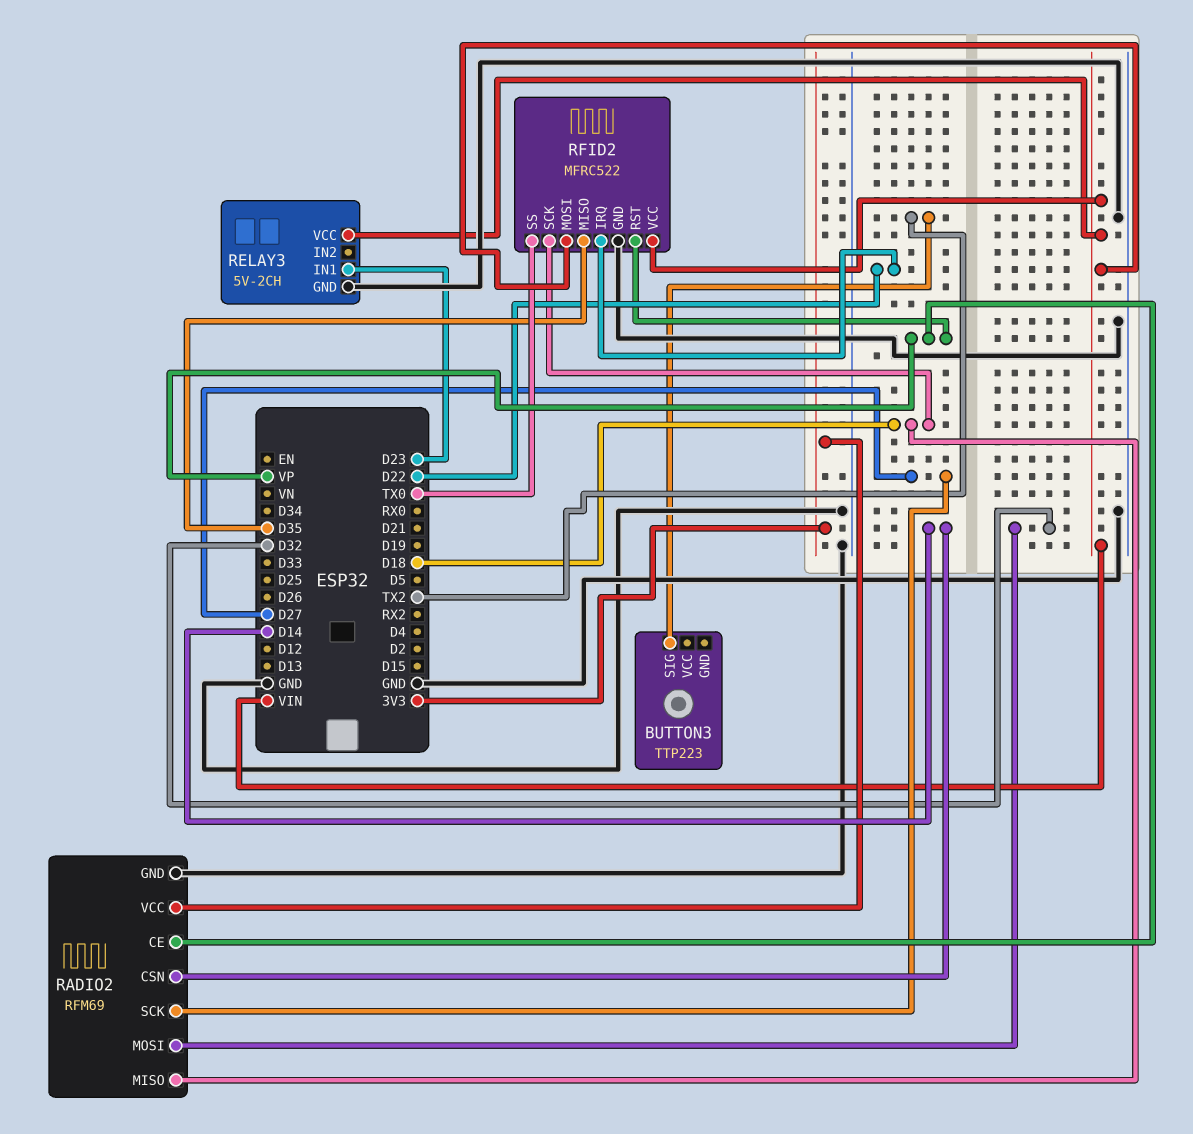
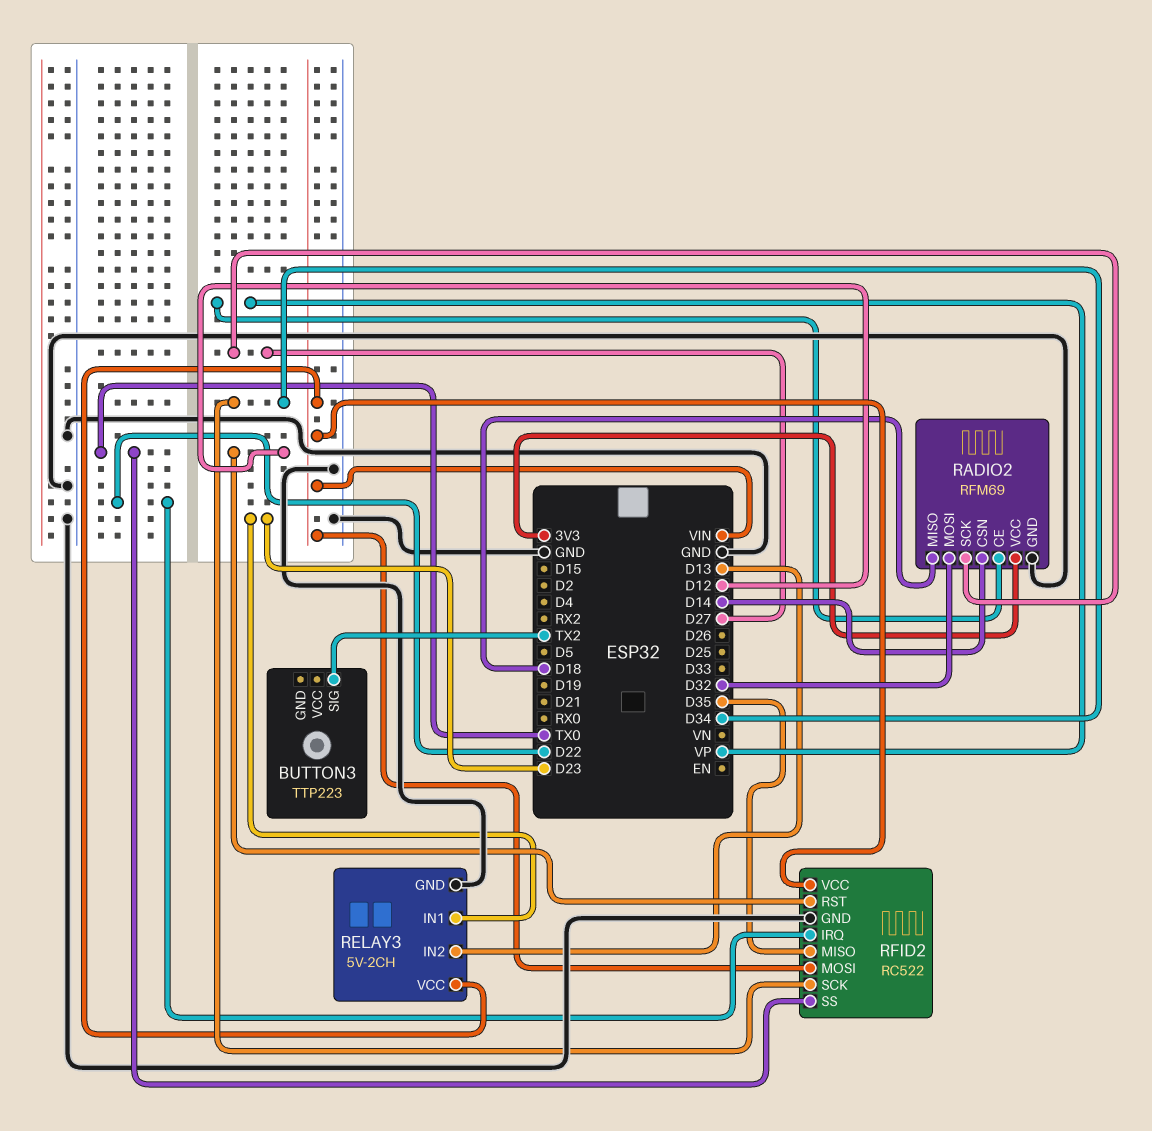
RELAY3 pin IN2: none -> D13
RFID2: MFRC522 -> RC522
RFID2 pin RST: VP -> D12
RFID2 pin SCK: D18 -> D34

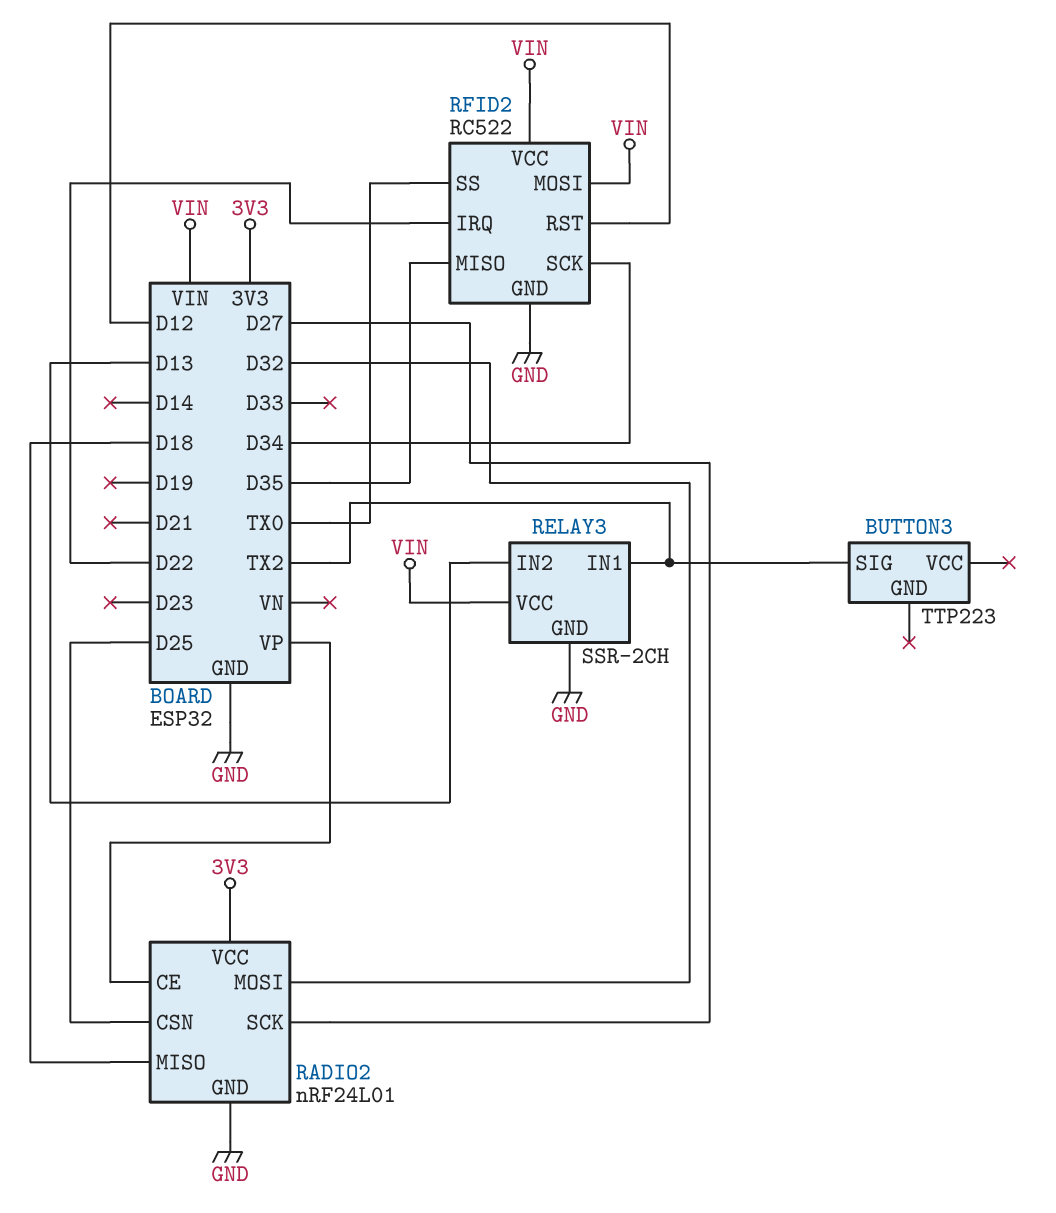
RADIO2: RFM69 -> nRF24L01
RADIO2 pin CSN: D14 -> D25
RELAY3: 5V-2CH -> SSR-2CH
RELAY3 pin IN1: D23 -> TX2

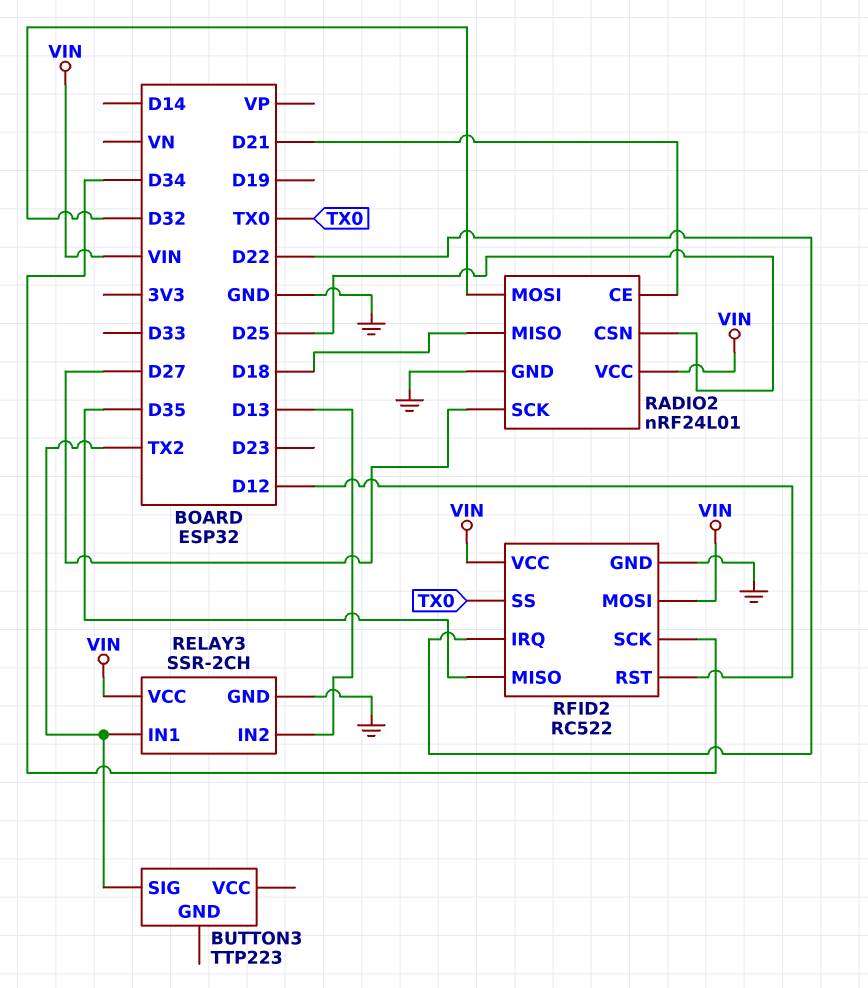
RADIO2 pin CE: VP -> D21
RADIO2 pin VCC: 3V3 -> VIN

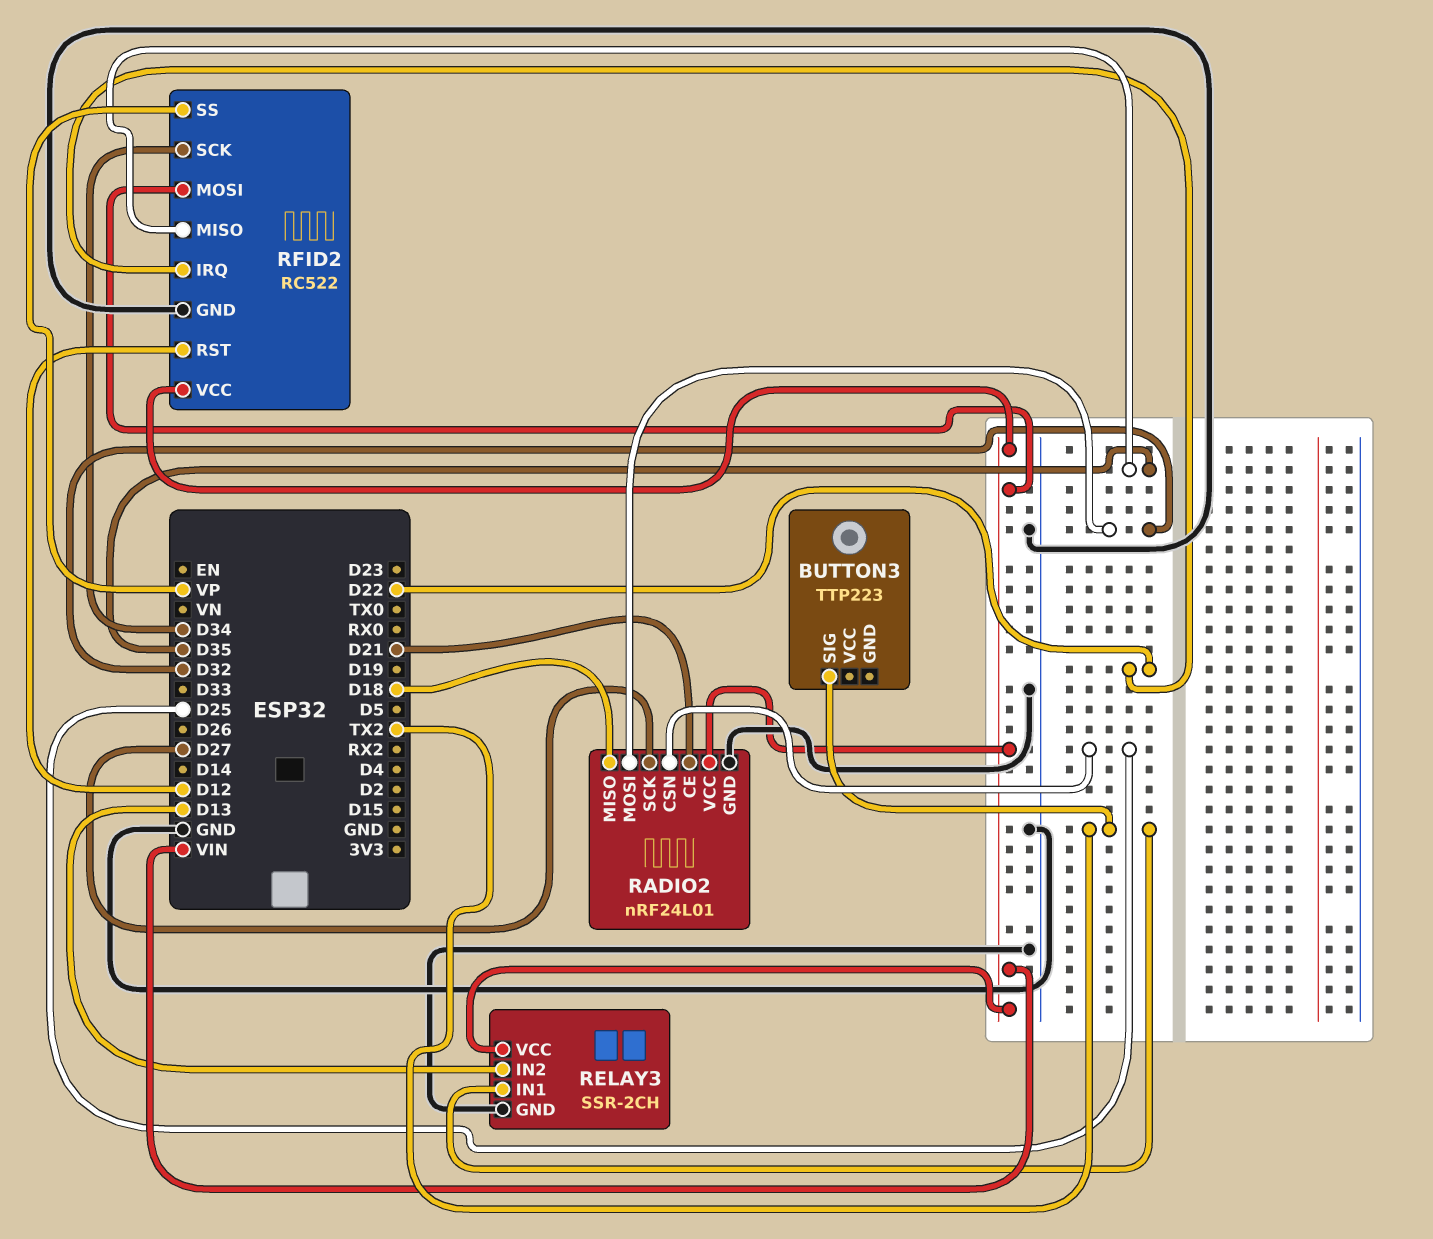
RFID2 pin SS: TX0 -> VP

